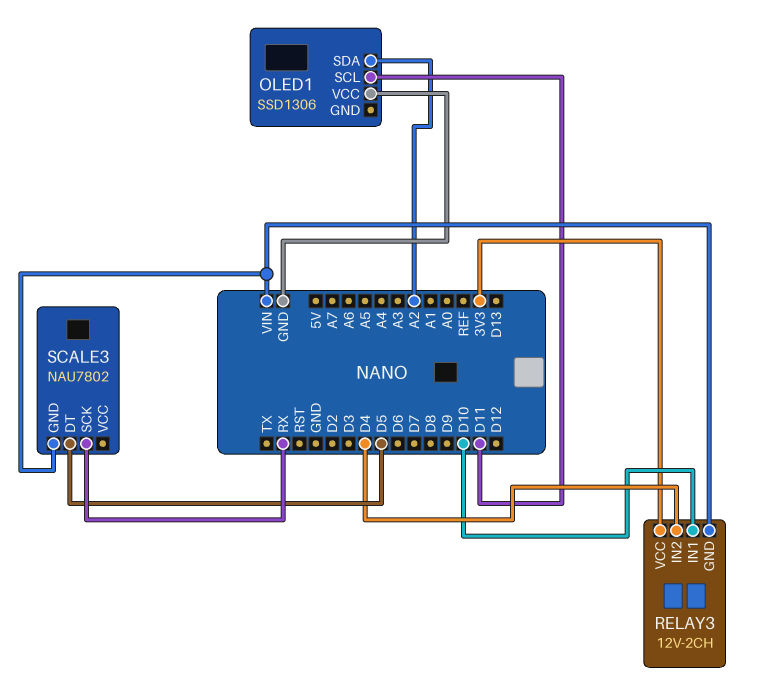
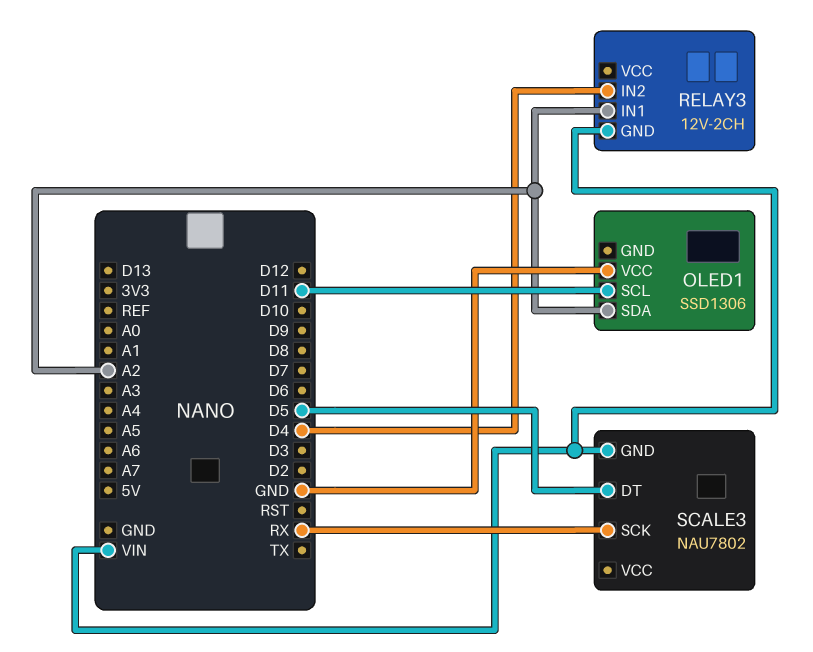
RELAY3 pin IN1: D10 -> A2
RELAY3 pin VCC: 3V3 -> none

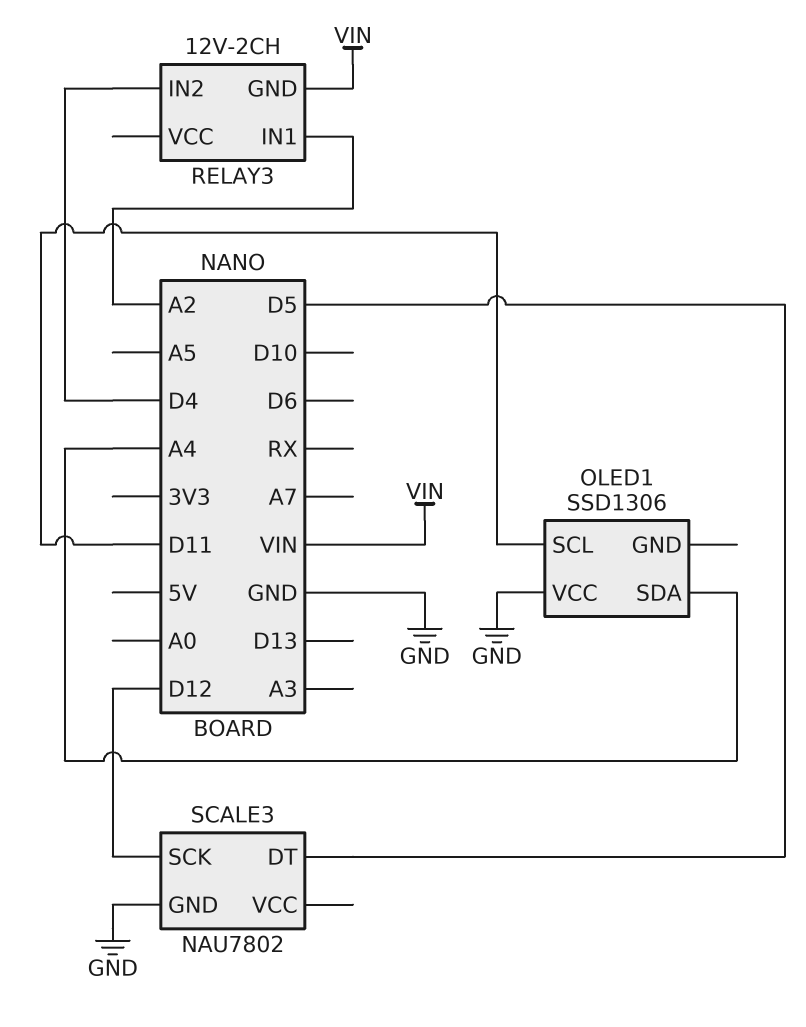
OLED1 pin SDA: A2 -> A4
SCALE3 pin GND: VIN -> GND
SCALE3 pin SCK: RX -> D12

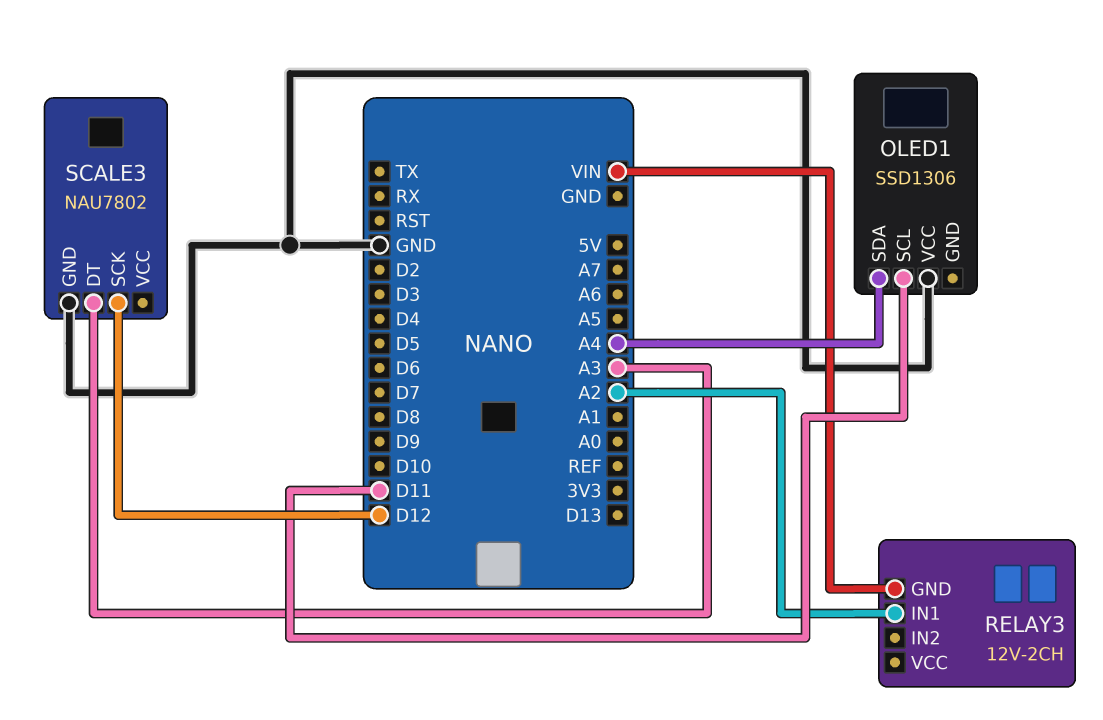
RELAY3 pin IN2: D4 -> none
SCALE3 pin DT: D5 -> A3

